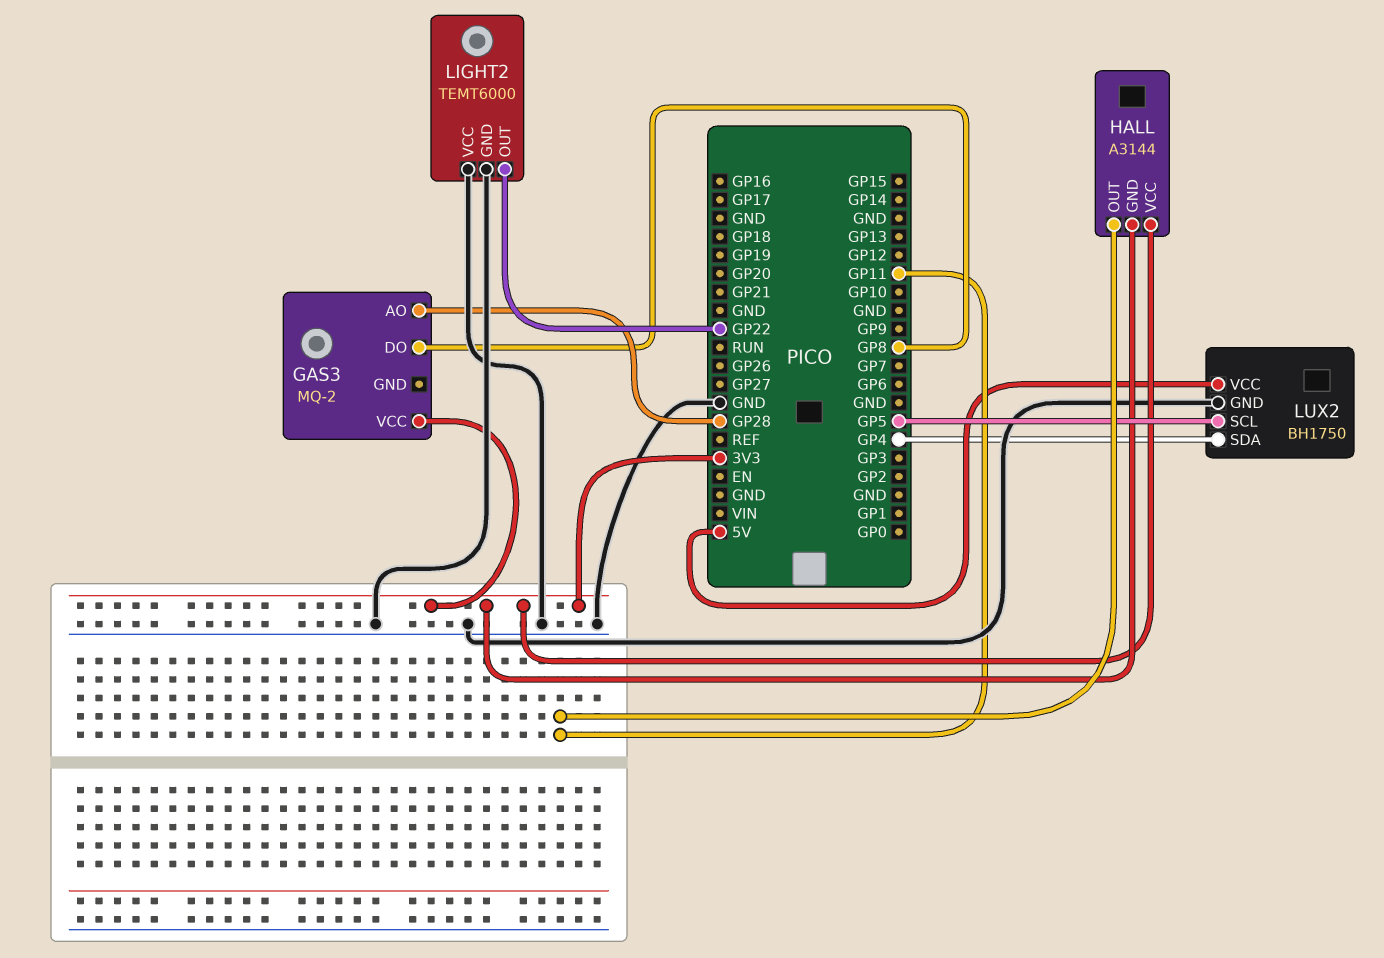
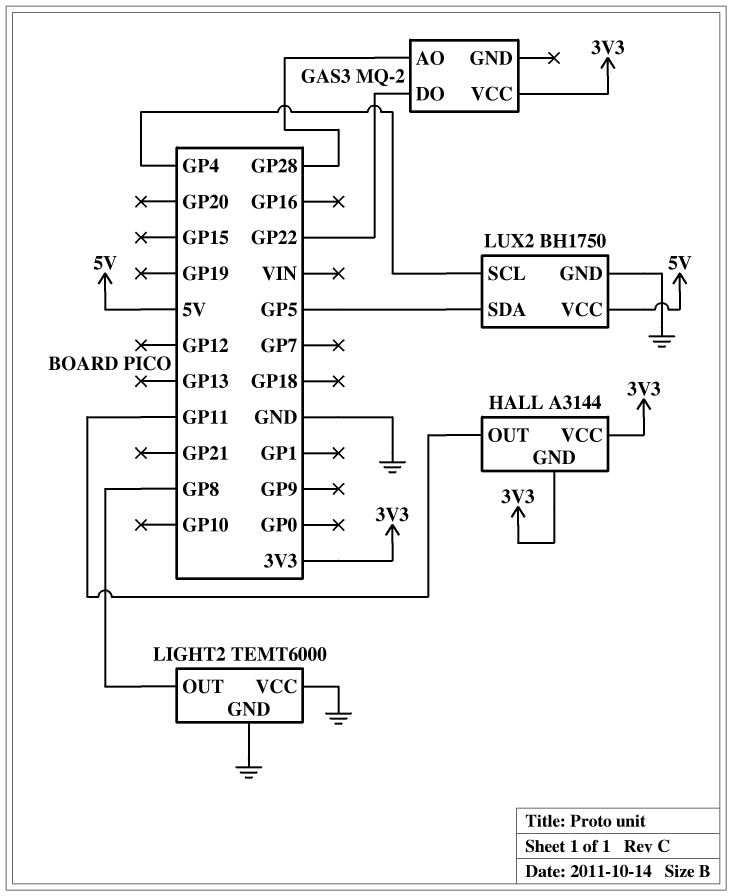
GAS3 pin DO: GP8 -> GP22
LIGHT2 pin OUT: GP22 -> GP8
LUX2 pin SCL: GP5 -> GP4
LUX2 pin SDA: GP4 -> GP5

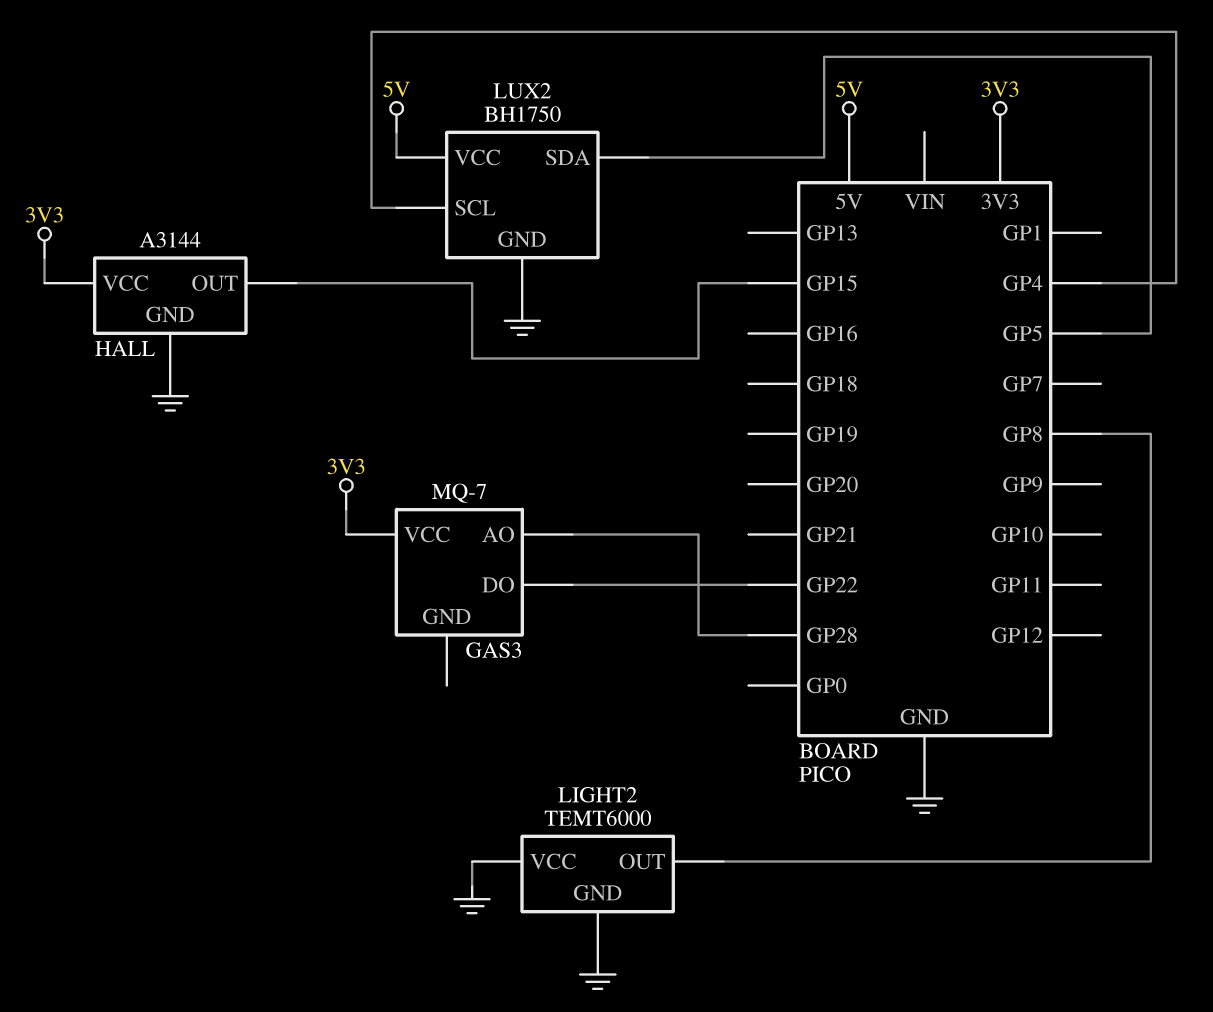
GAS3: MQ-2 -> MQ-7
HALL pin GND: 3V3 -> GND
HALL pin OUT: GP11 -> GP15

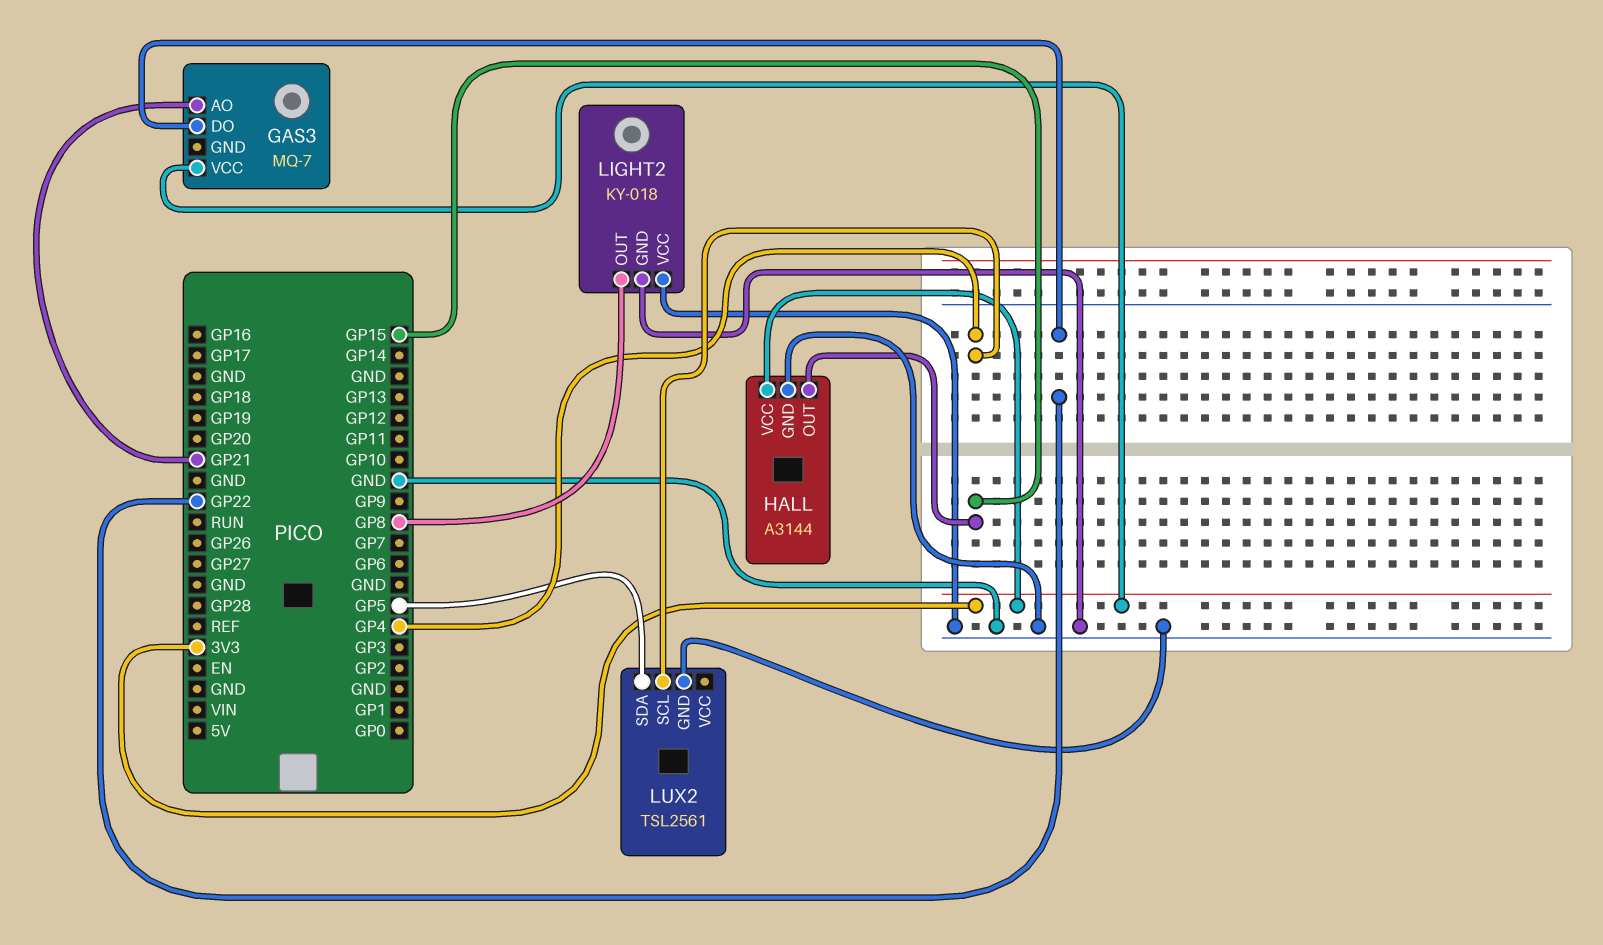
GAS3 pin AO: GP28 -> GP21
LIGHT2: TEMT6000 -> KY-018
LUX2: BH1750 -> TSL2561
LUX2 pin VCC: 5V -> none

